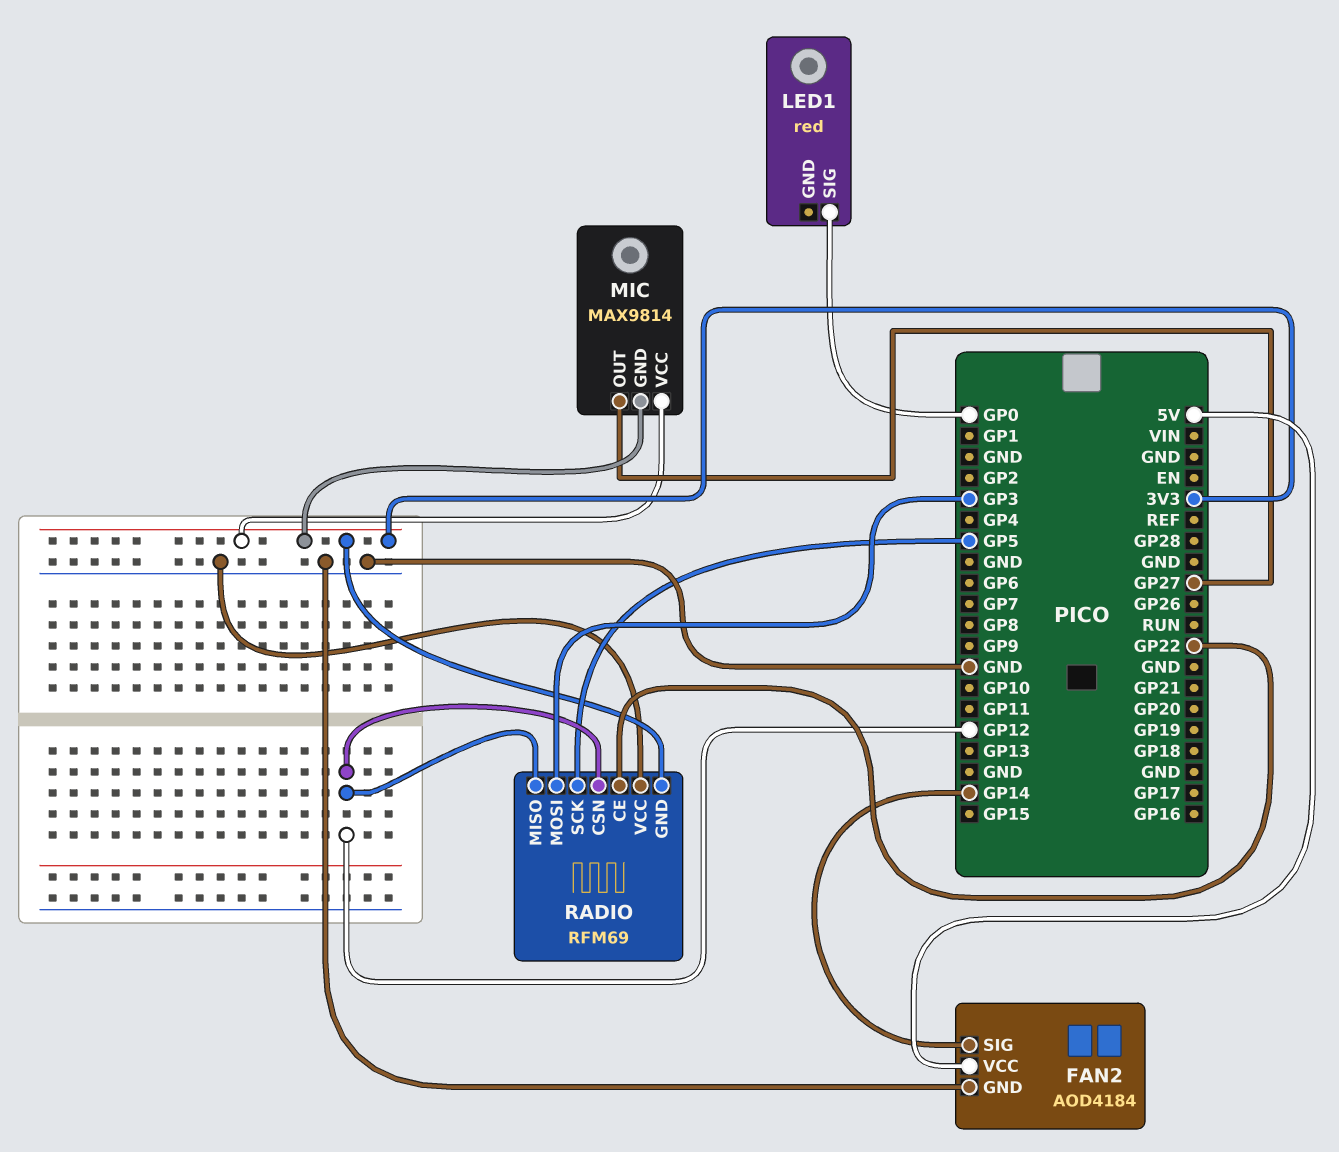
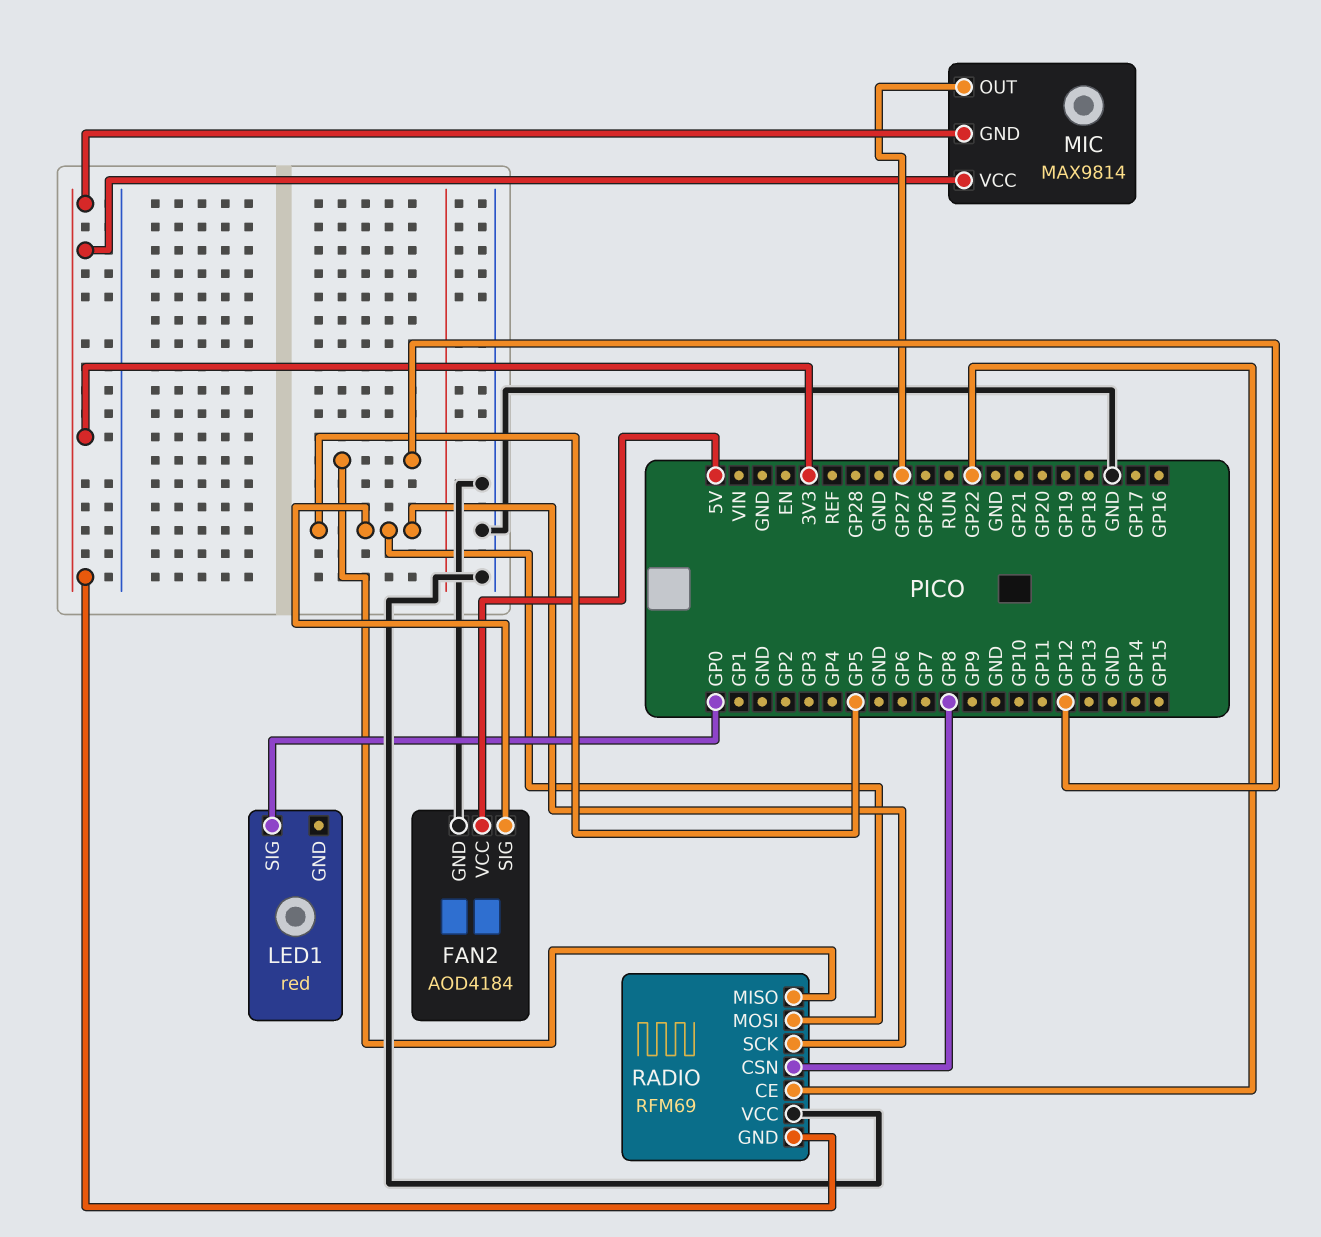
FAN2 pin SIG: GP14 -> GP5
RADIO pin CSN: GP12 -> GP8
RADIO pin MOSI: GP3 -> GP5

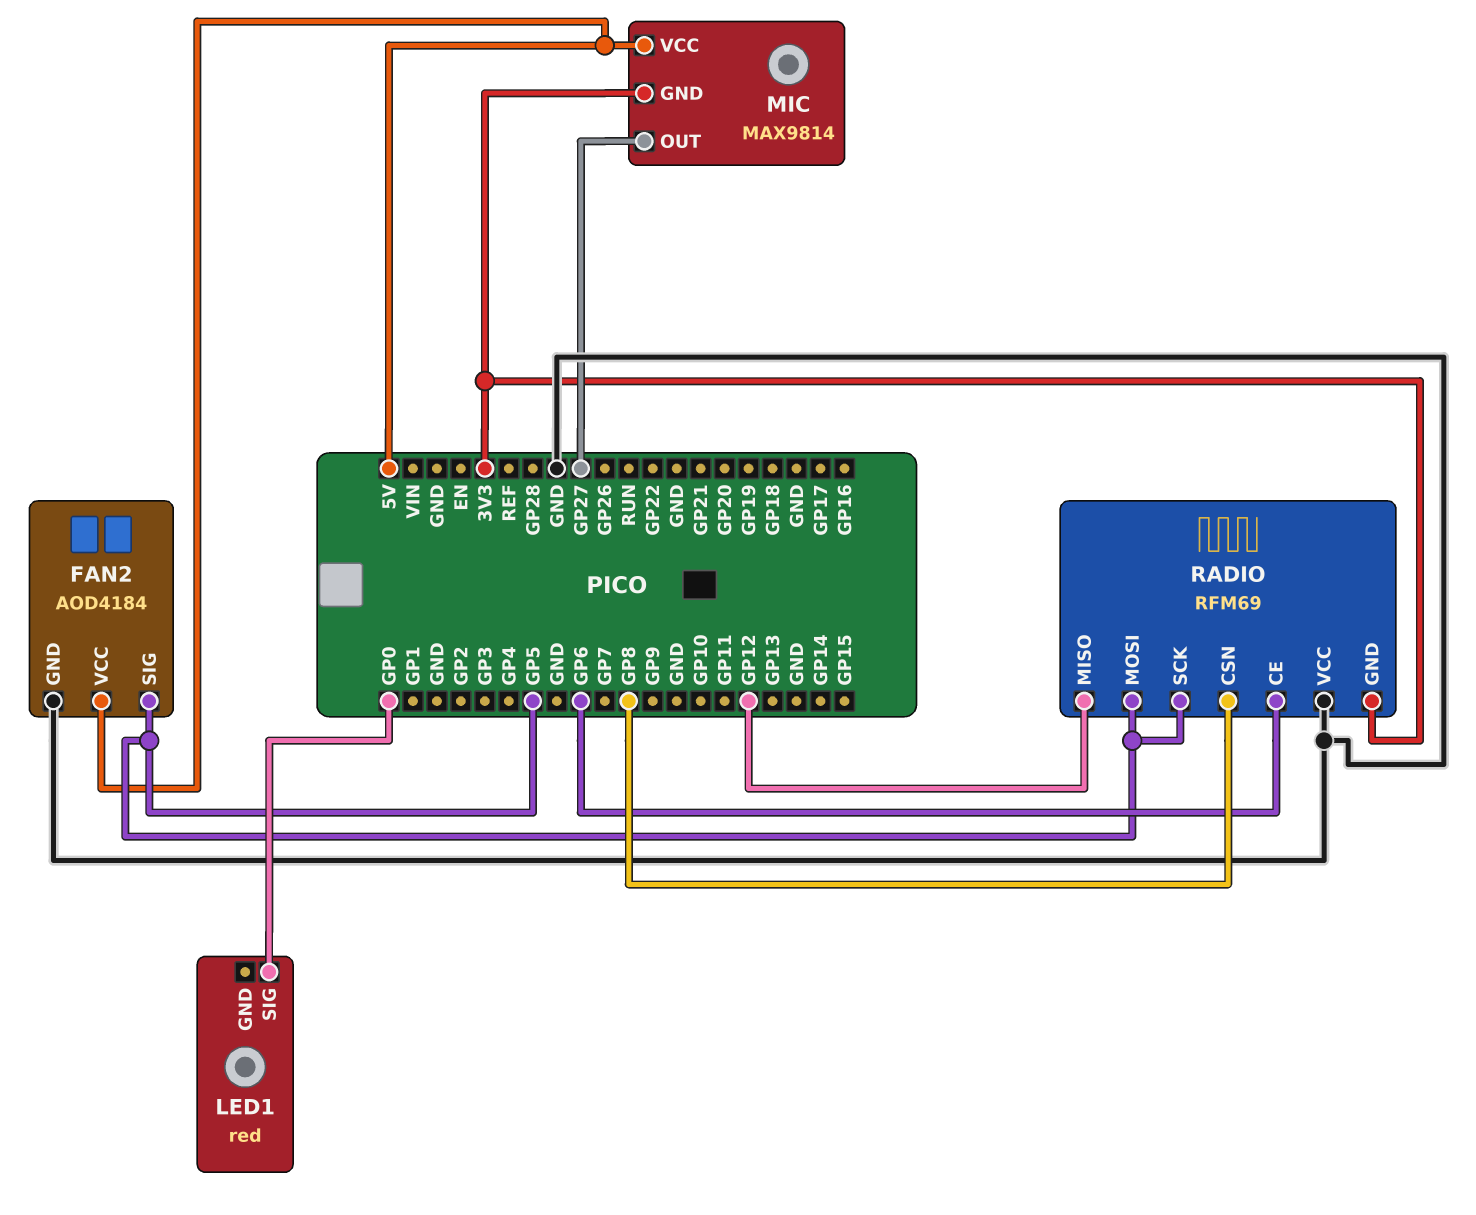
MIC pin VCC: 3V3 -> 5V
RADIO pin CE: GP22 -> GP6

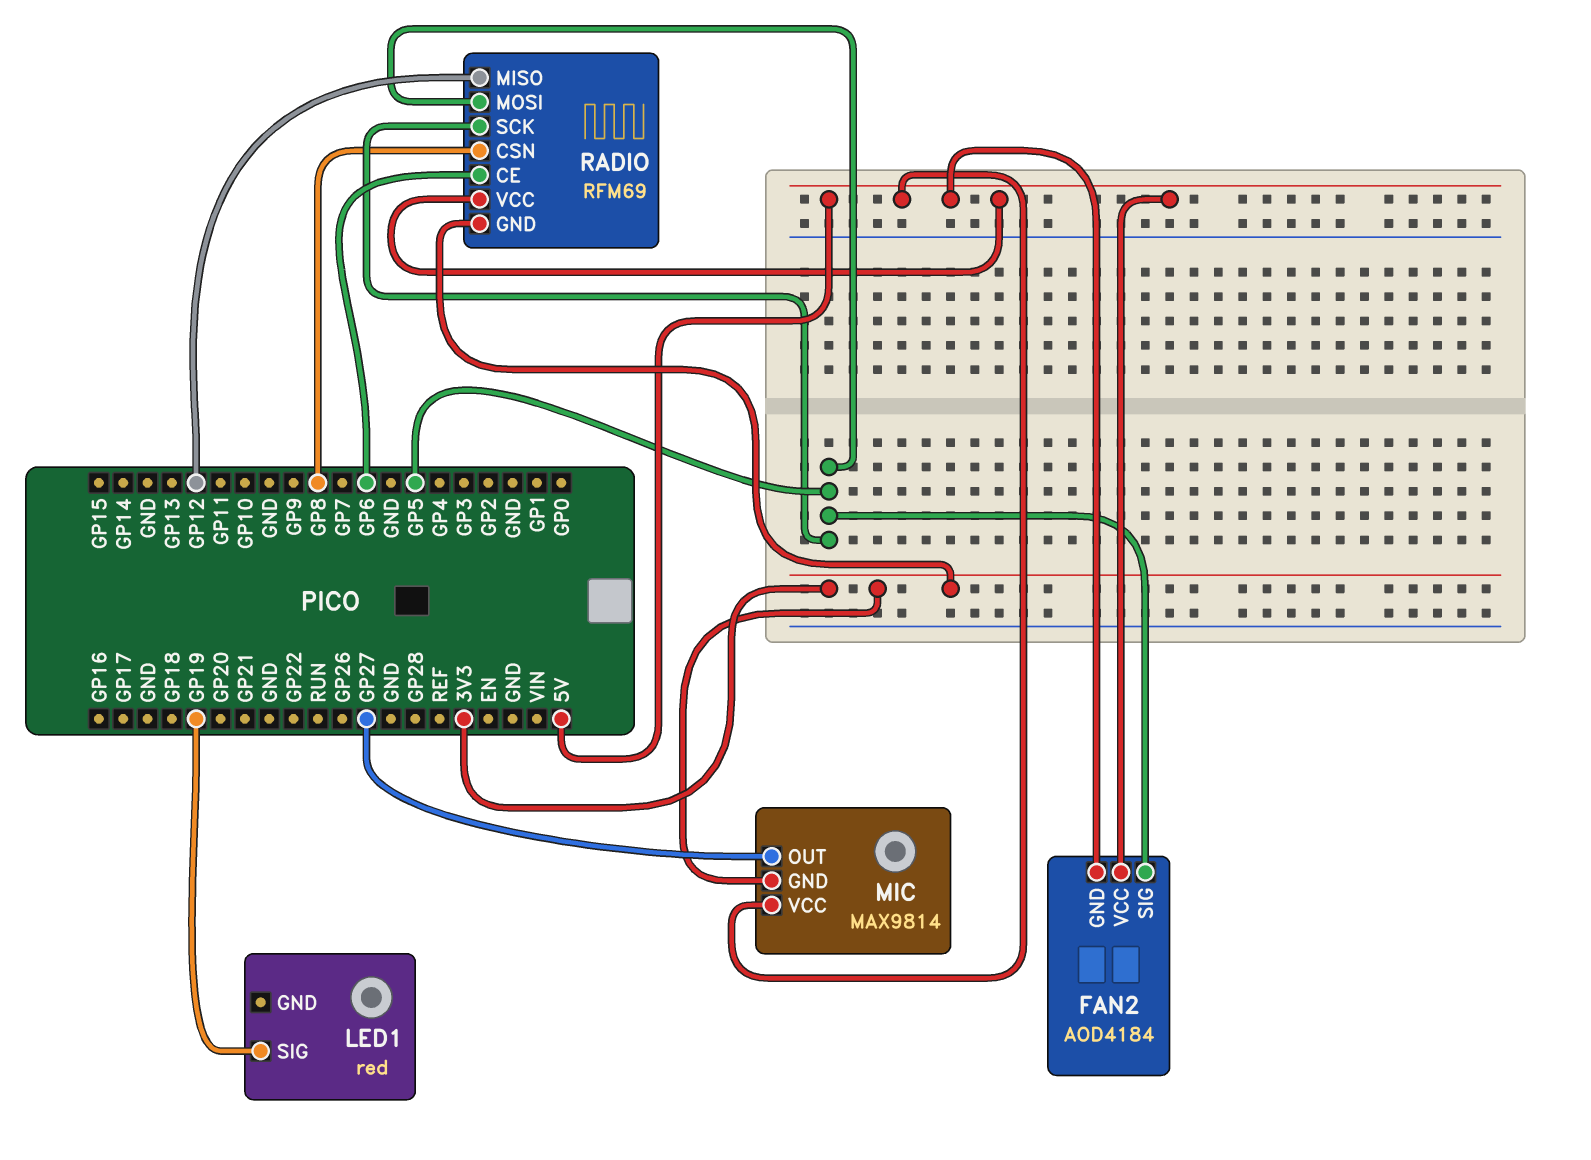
FAN2 pin GND: GND -> 5V
LED1 pin SIG: GP0 -> GP19
RADIO pin VCC: GND -> 5V

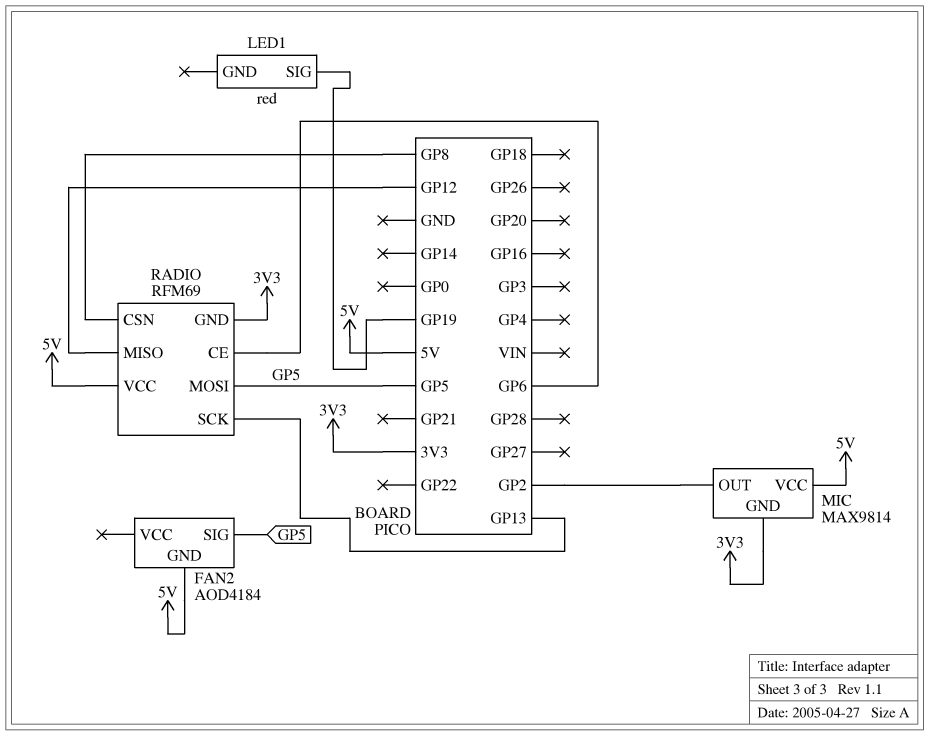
FAN2 pin VCC: 5V -> none
MIC pin OUT: GP27 -> GP2
RADIO pin SCK: GP5 -> GP13

